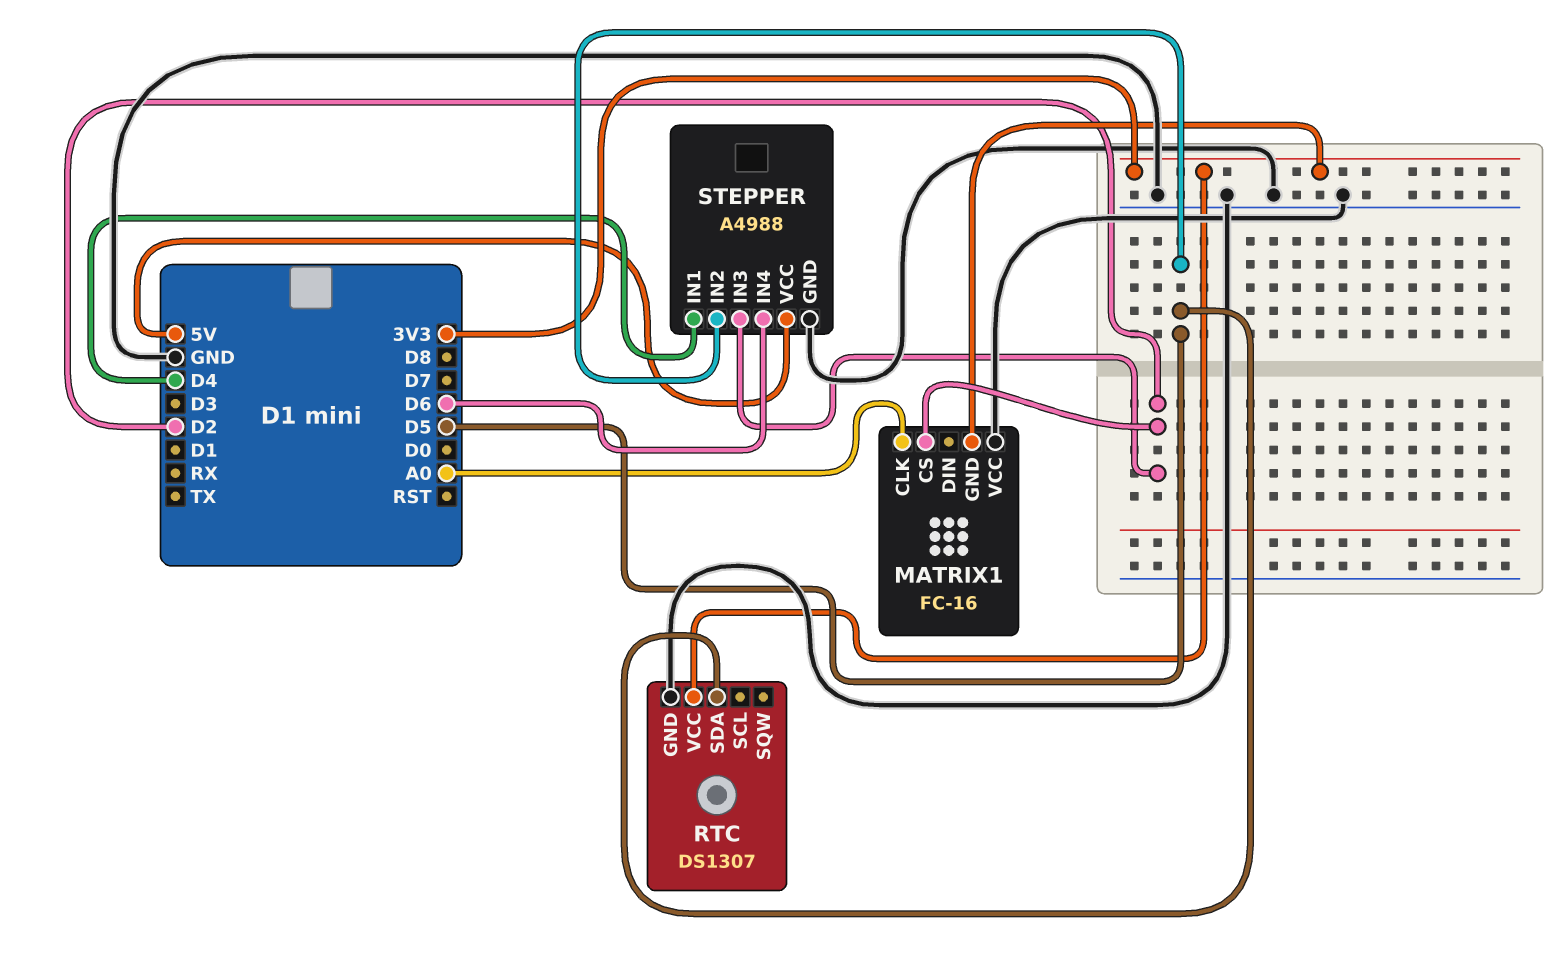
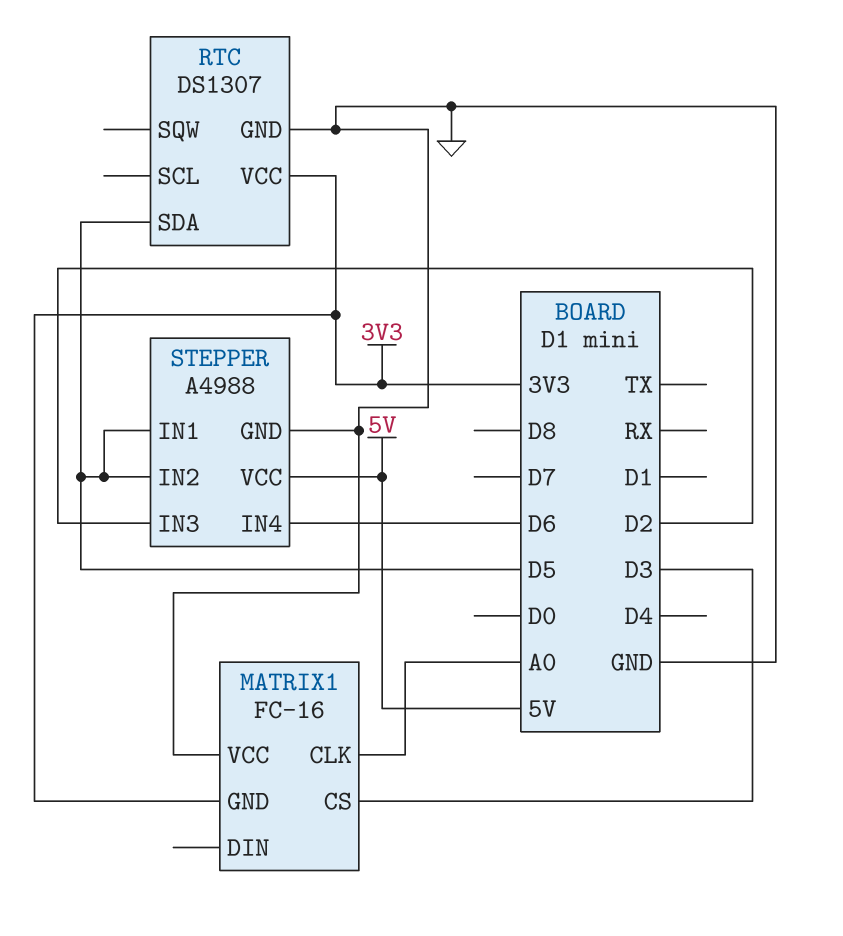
MATRIX1 pin CS: D2 -> D3
STEPPER pin IN1: D4 -> D5

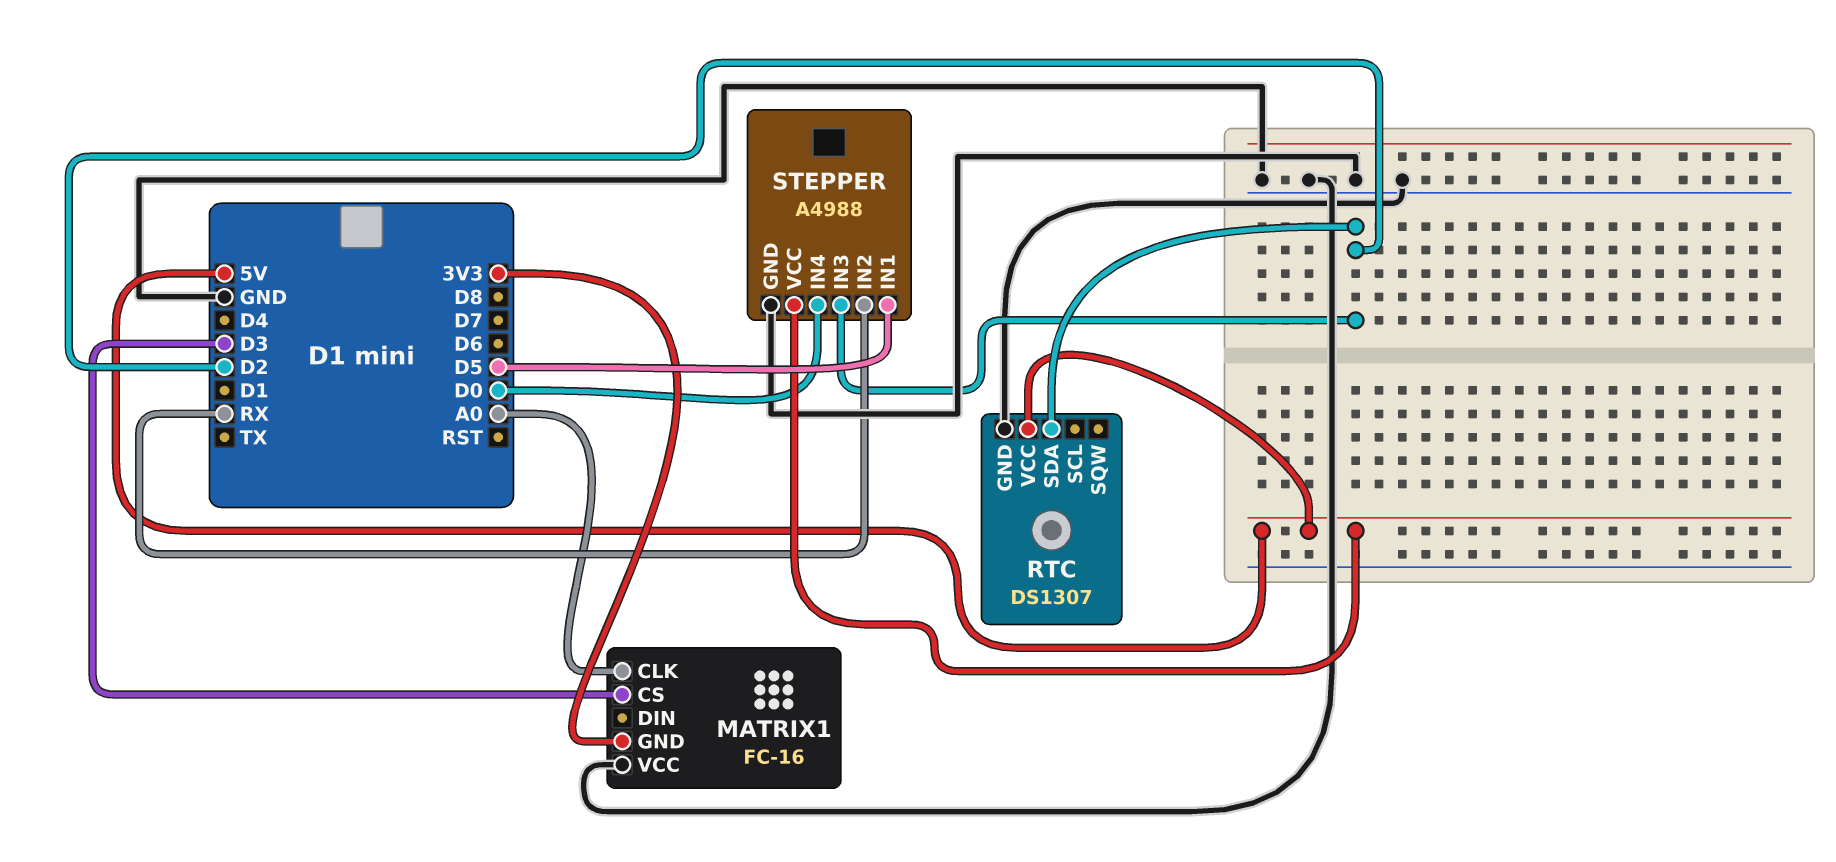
RTC pin SDA: D5 -> D2
RTC pin VCC: 3V3 -> 5V
STEPPER pin IN2: D5 -> RX
STEPPER pin IN4: D6 -> D0

